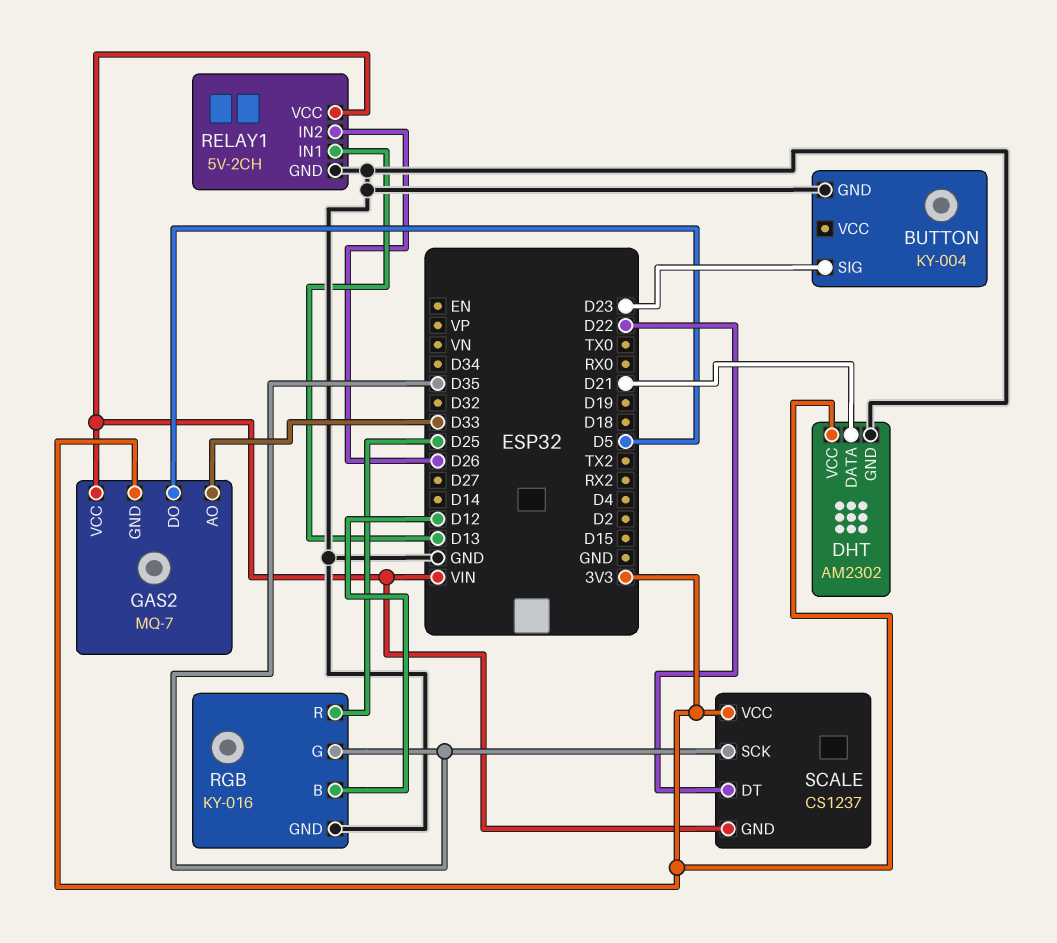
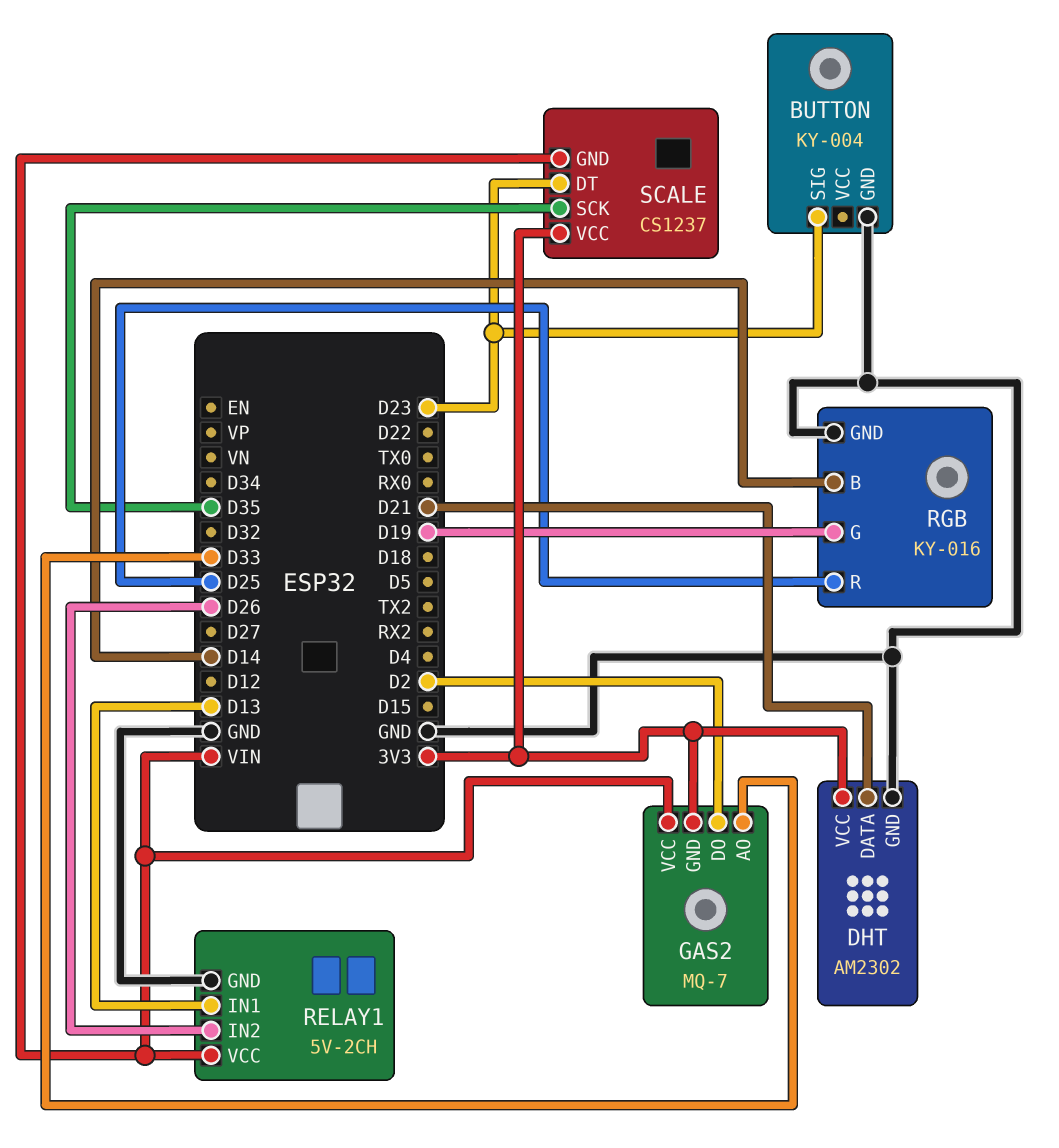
GAS2 pin DO: D5 -> D2
RGB pin B: D12 -> D14
RGB pin G: D35 -> D19
SCALE pin DT: D22 -> D23

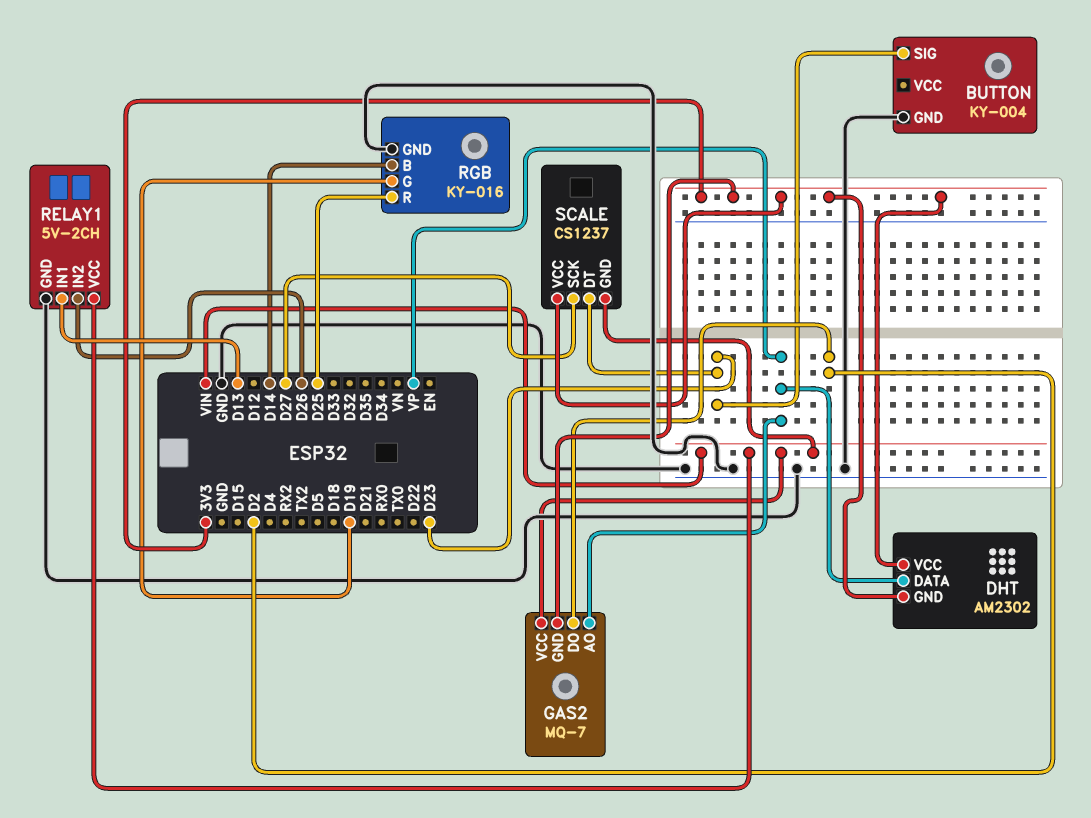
DHT pin DATA: D21 -> VP
DHT pin GND: GND -> 3V3
GAS2 pin AO: D33 -> VP
SCALE pin SCK: D35 -> D27

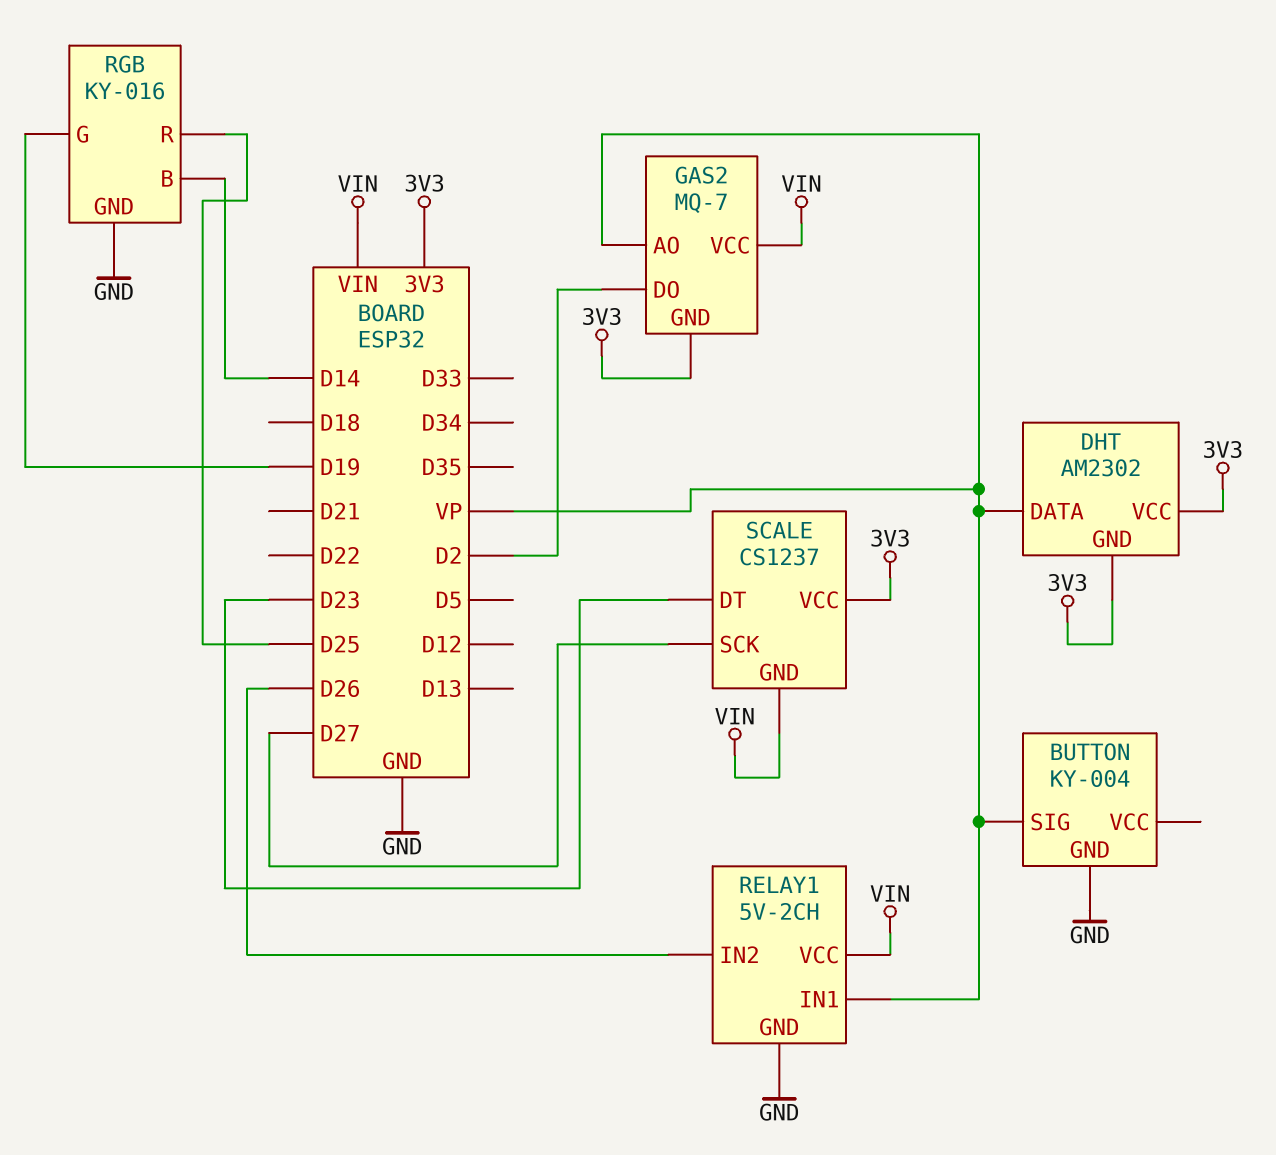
BUTTON pin SIG: D23 -> VP
RELAY1 pin IN1: D13 -> VP

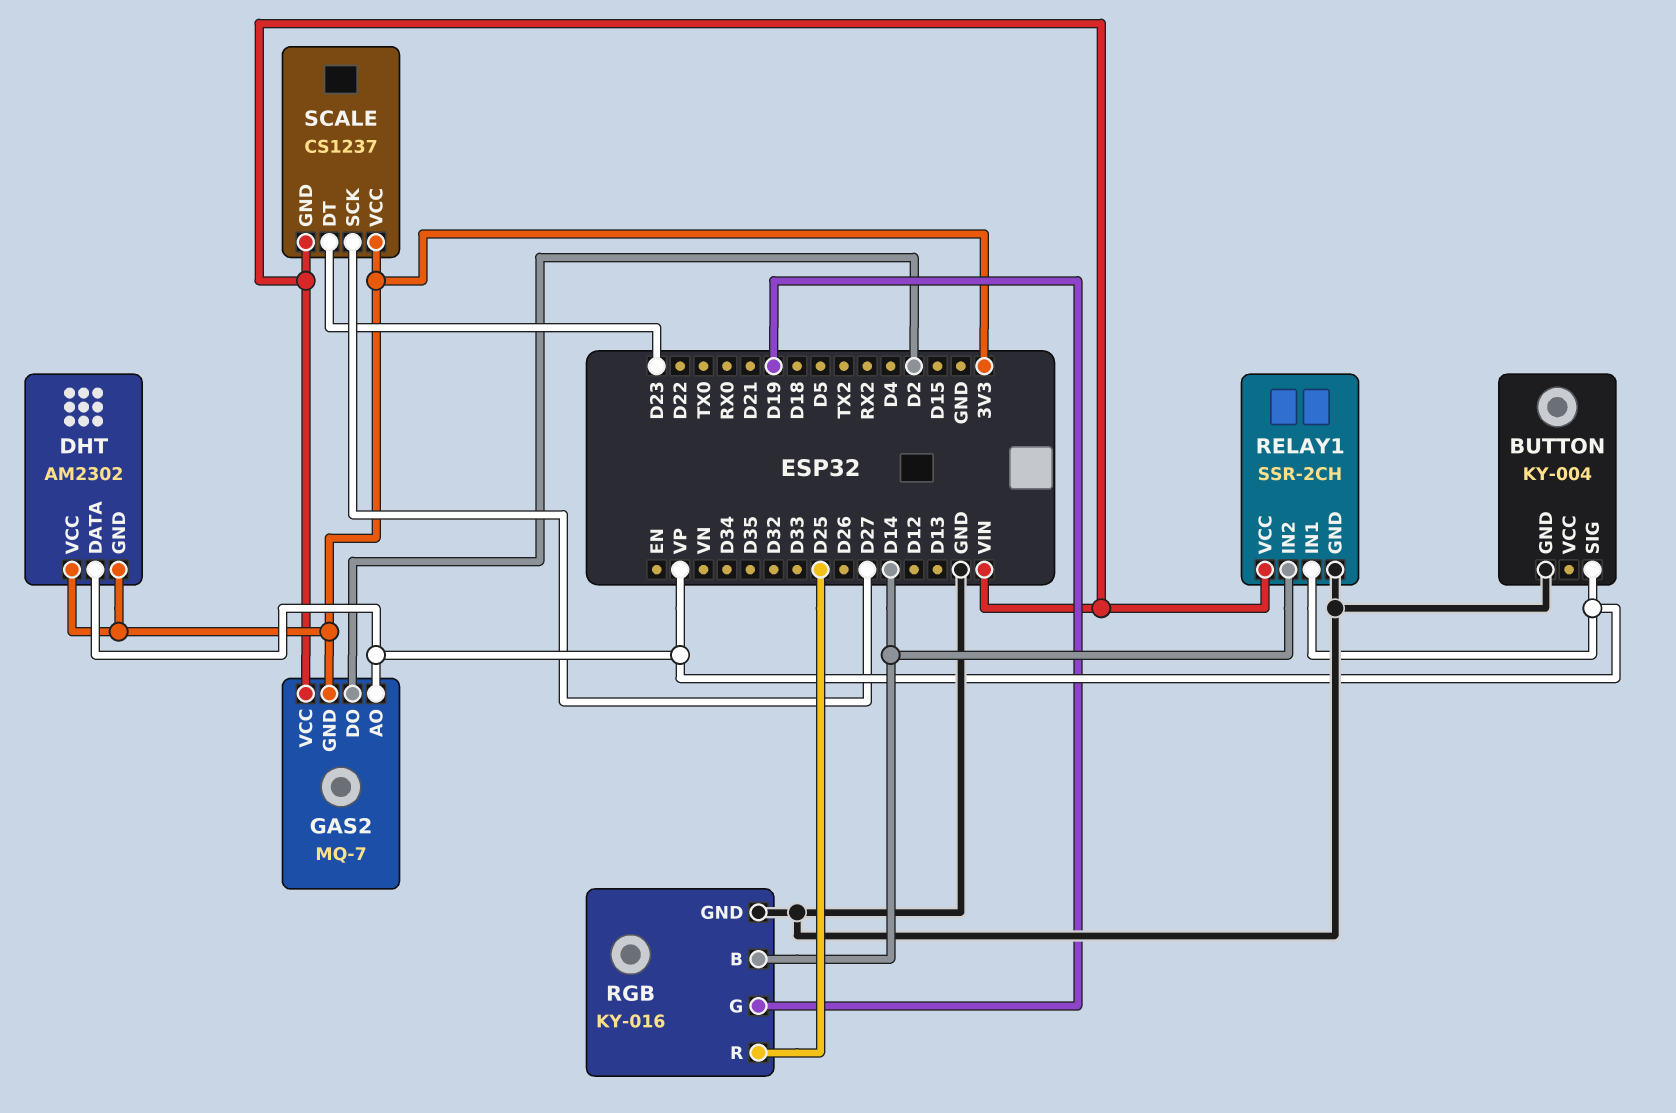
RELAY1: 5V-2CH -> SSR-2CH
RELAY1 pin IN2: D26 -> D14

